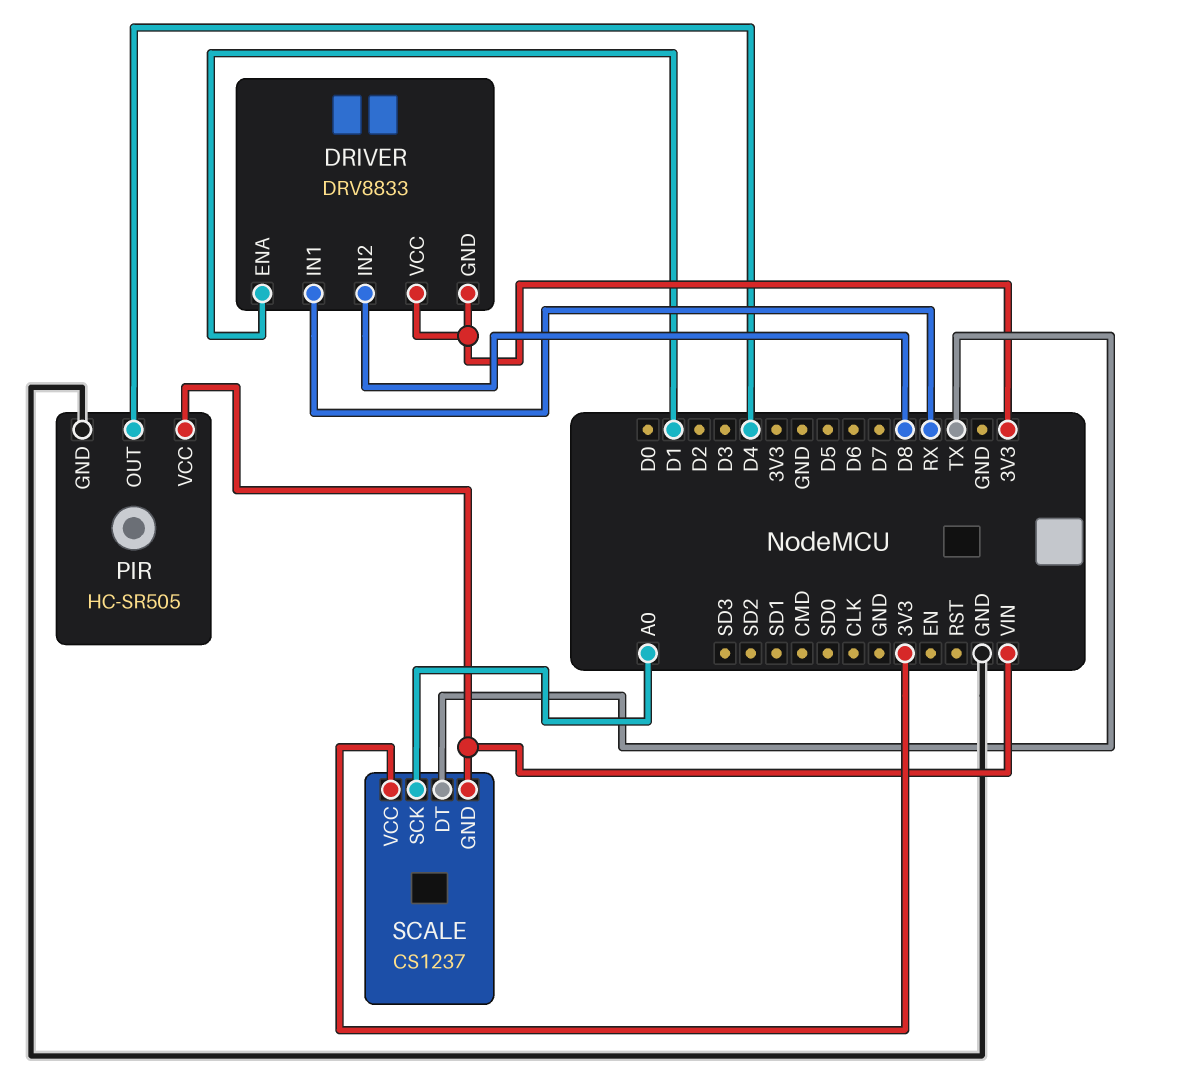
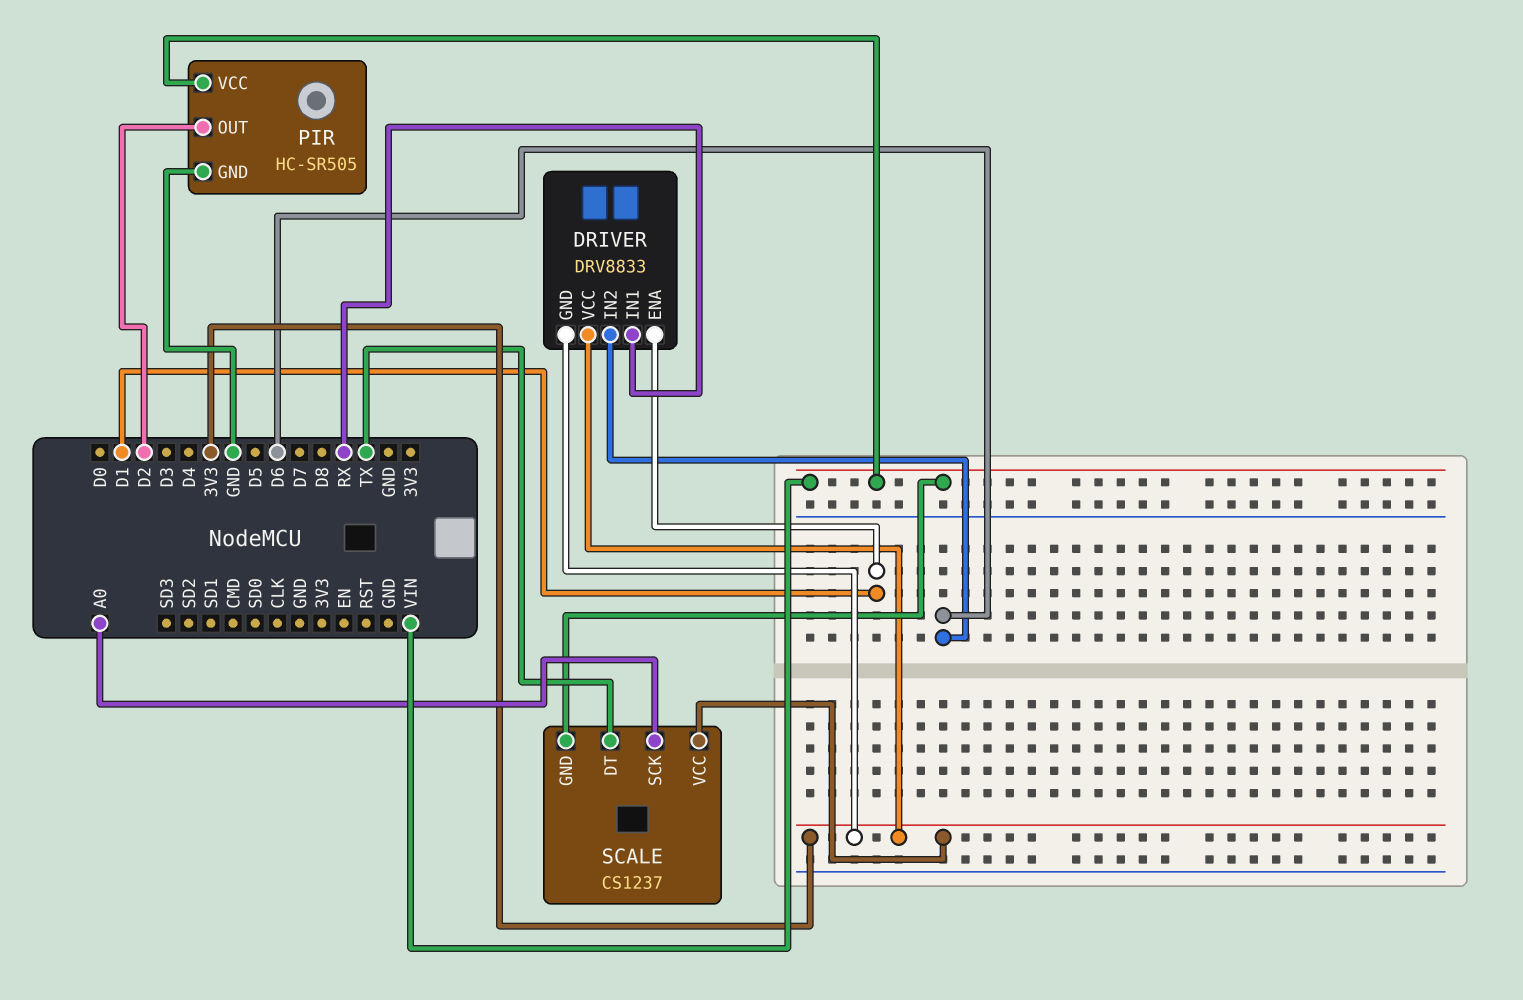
DRIVER pin IN2: D8 -> D6
PIR pin OUT: D4 -> D2

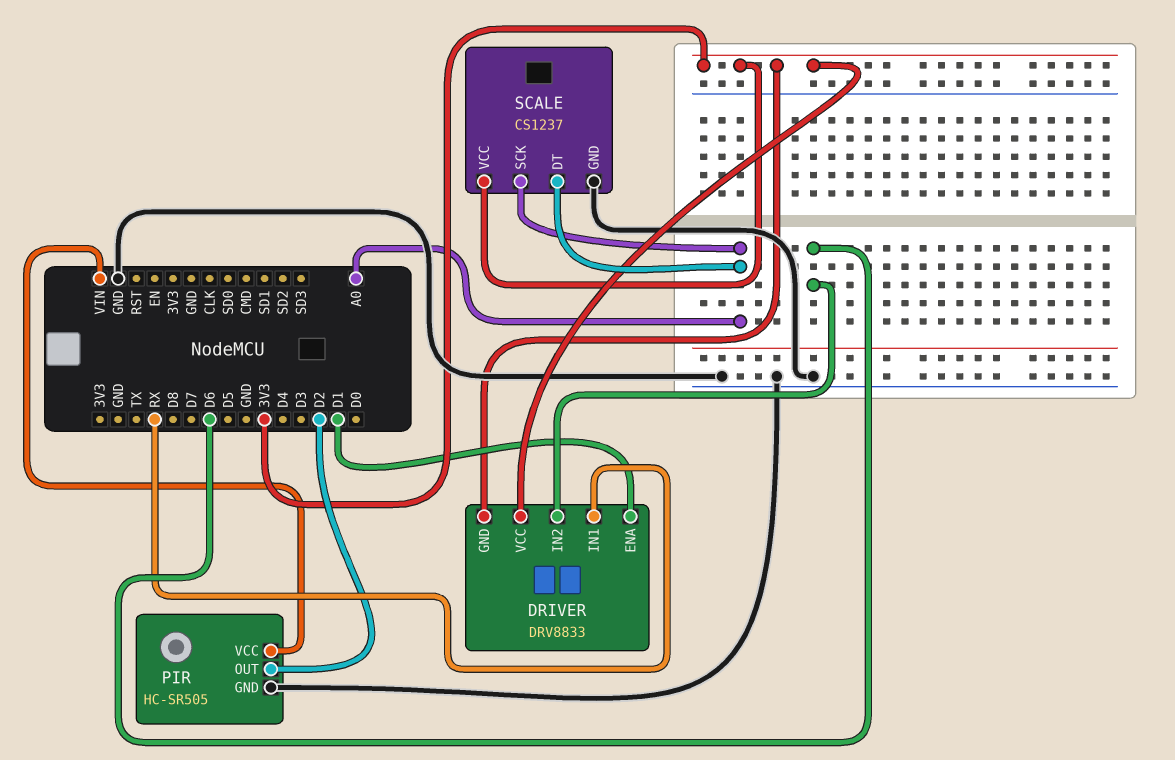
SCALE pin DT: TX -> A0
SCALE pin GND: VIN -> GND

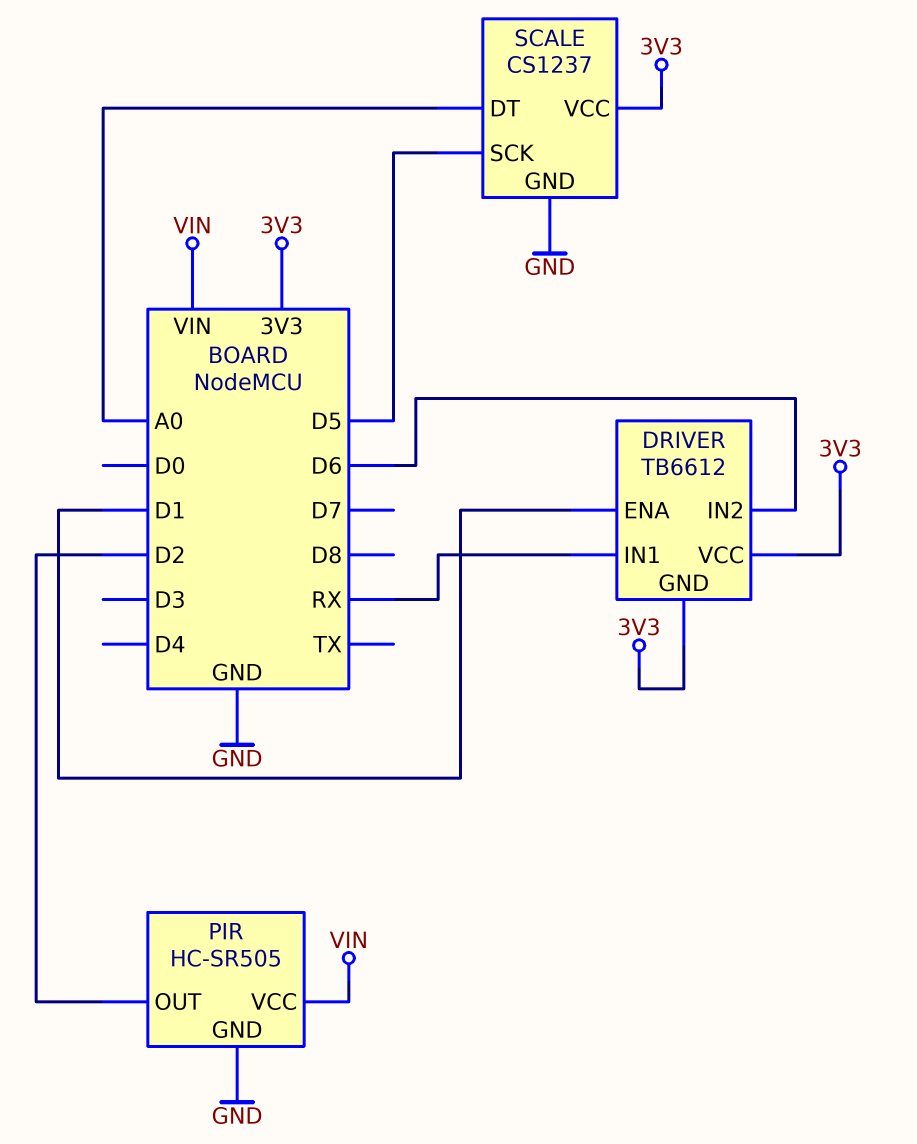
DRIVER: DRV8833 -> TB6612
SCALE pin SCK: A0 -> D5

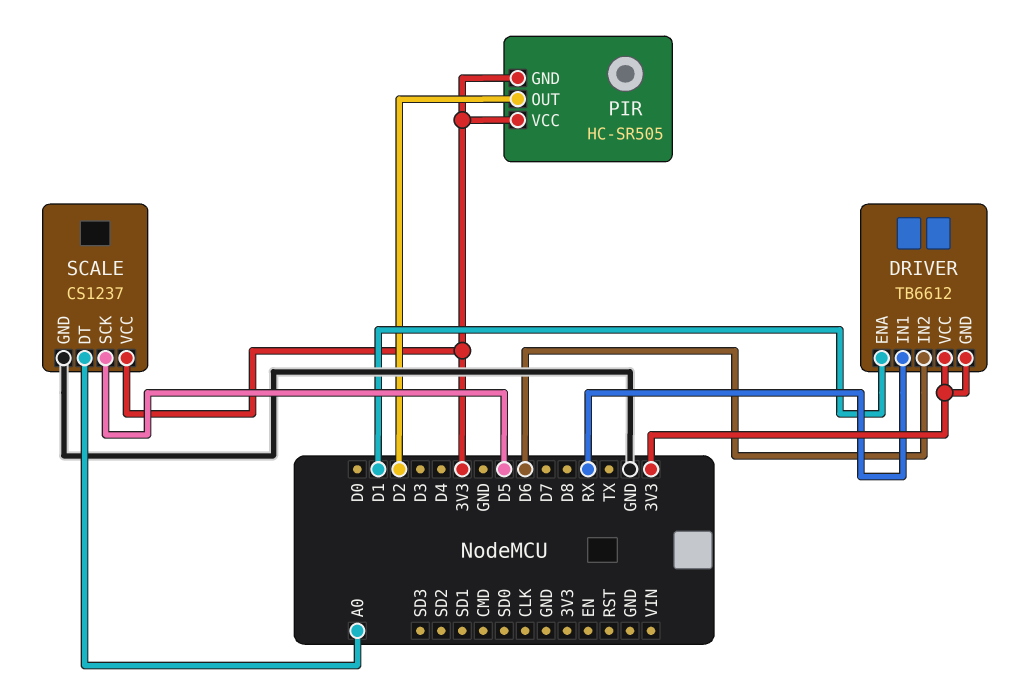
PIR pin GND: GND -> 3V3
PIR pin VCC: VIN -> 3V3

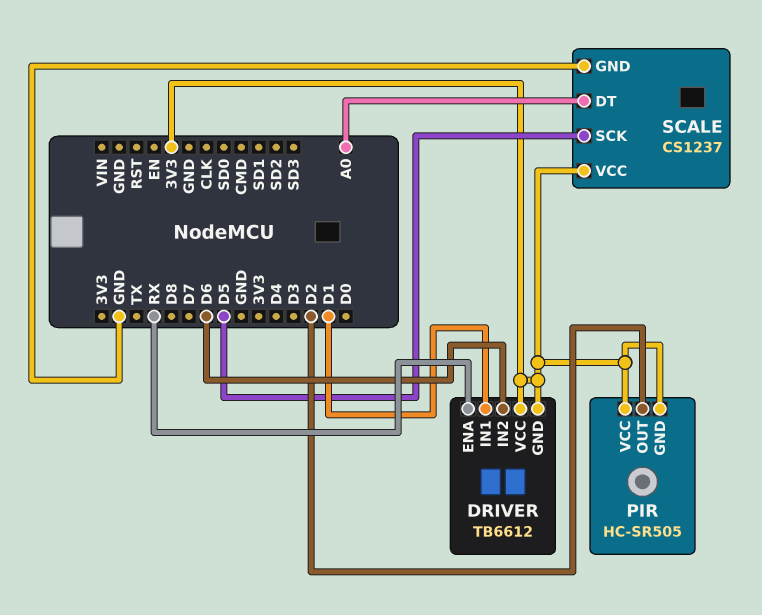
DRIVER pin ENA: D1 -> RX
DRIVER pin IN1: RX -> D1

